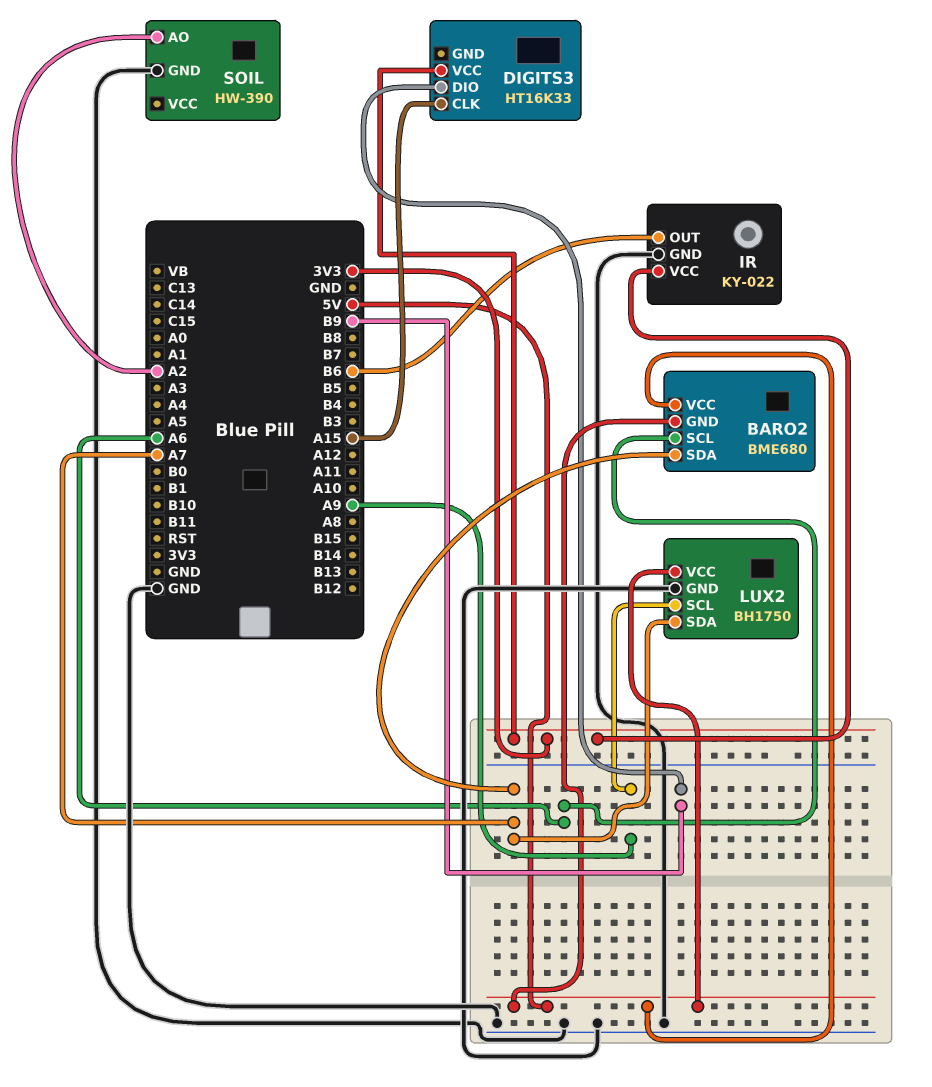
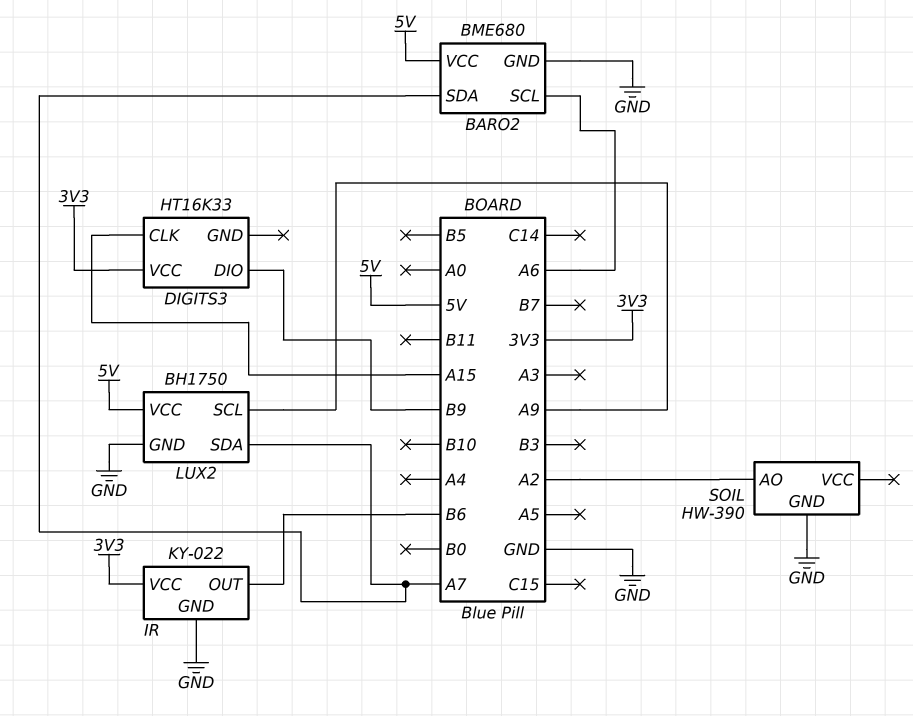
BARO2 pin GND: 5V -> GND

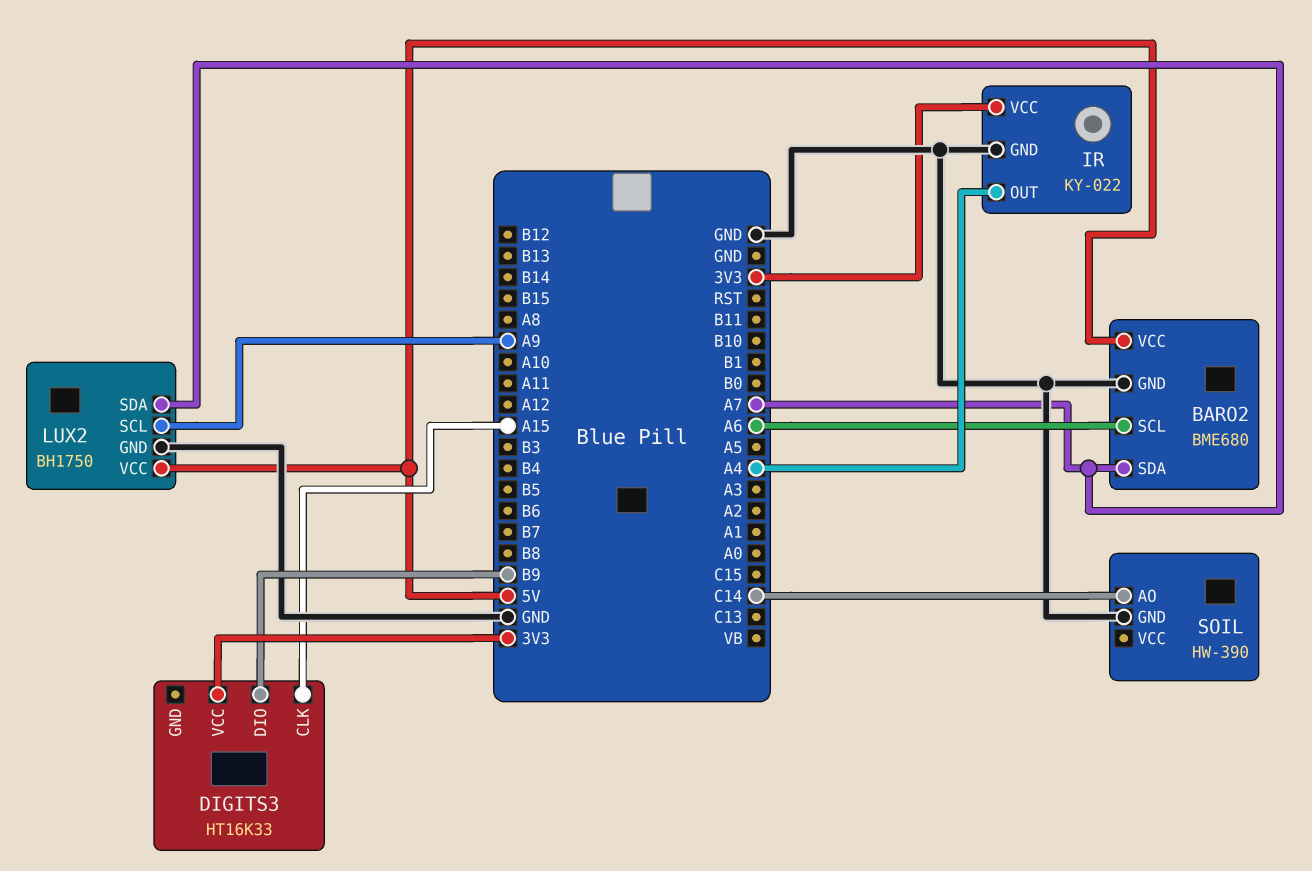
IR pin OUT: B6 -> A4
SOIL pin AO: A2 -> C14

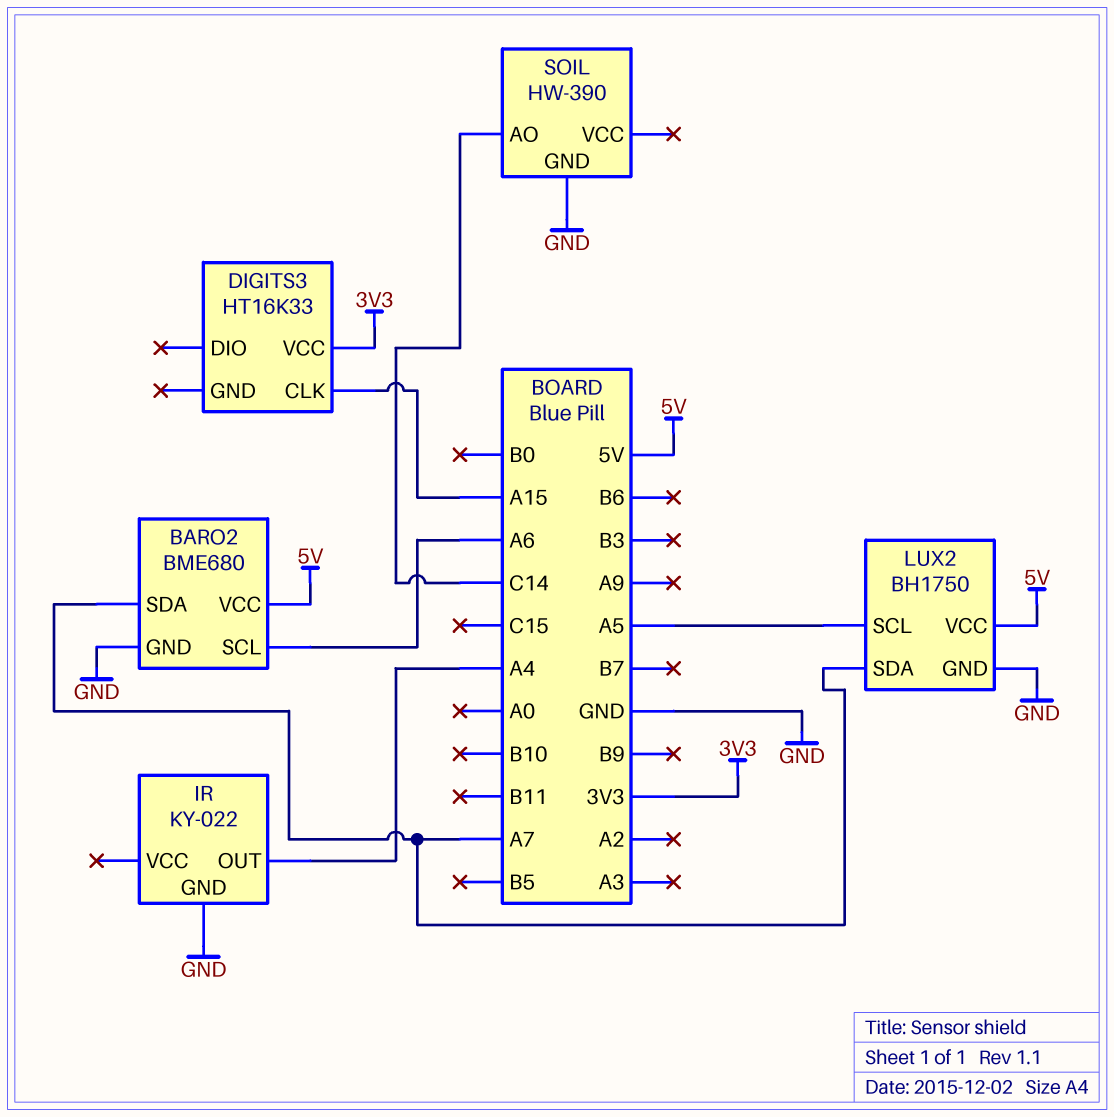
DIGITS3 pin DIO: B9 -> none
IR pin VCC: 3V3 -> none
LUX2 pin SCL: A9 -> A5

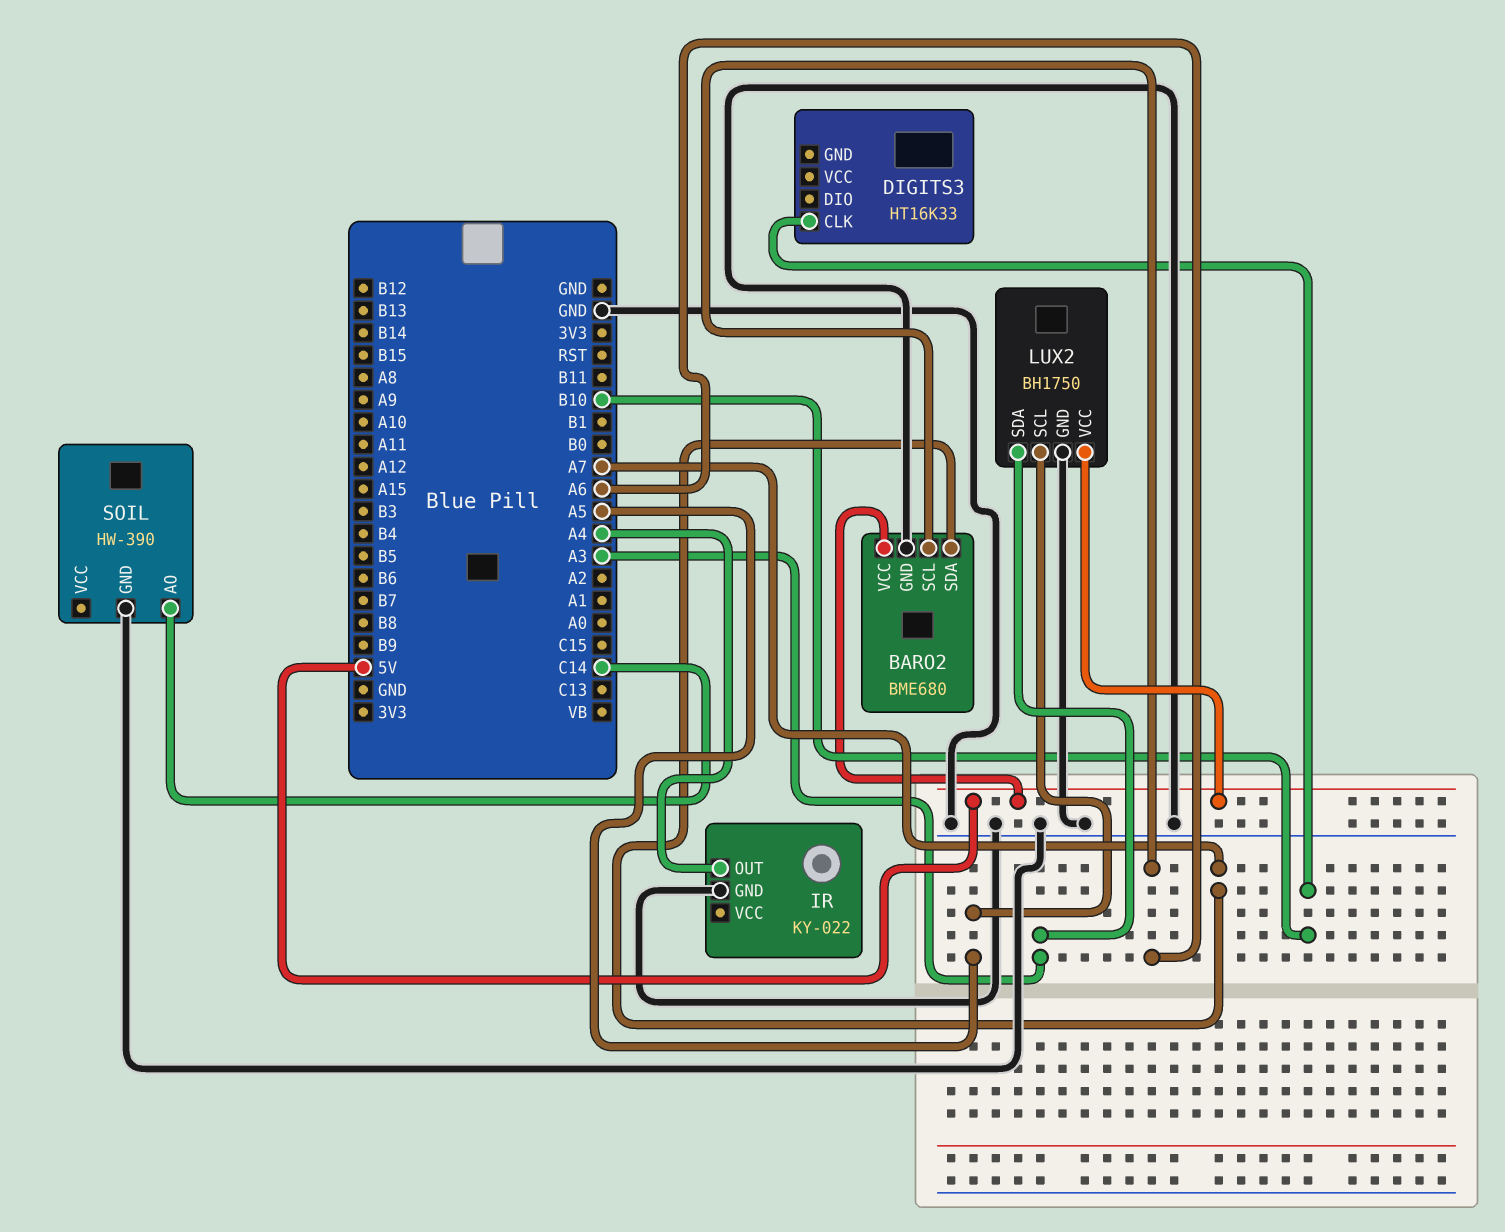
DIGITS3 pin CLK: A15 -> B10
DIGITS3 pin VCC: 3V3 -> none
LUX2 pin SDA: A7 -> A3

